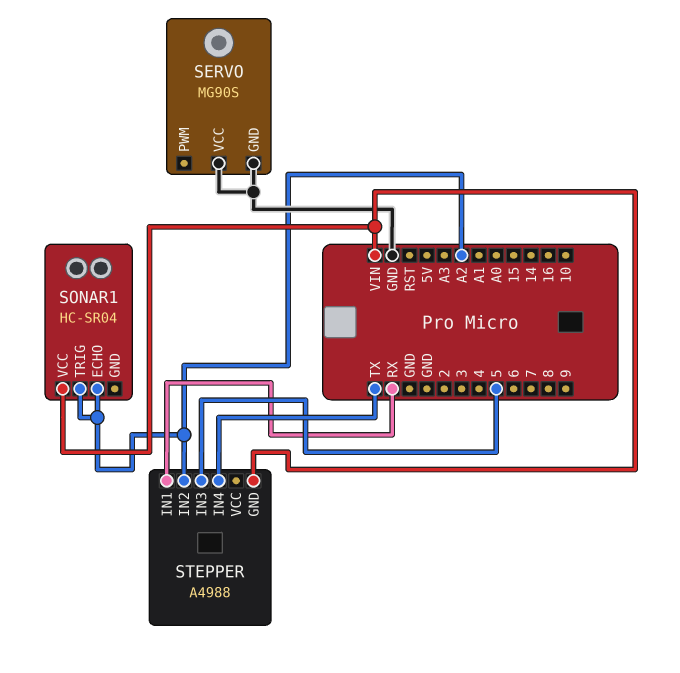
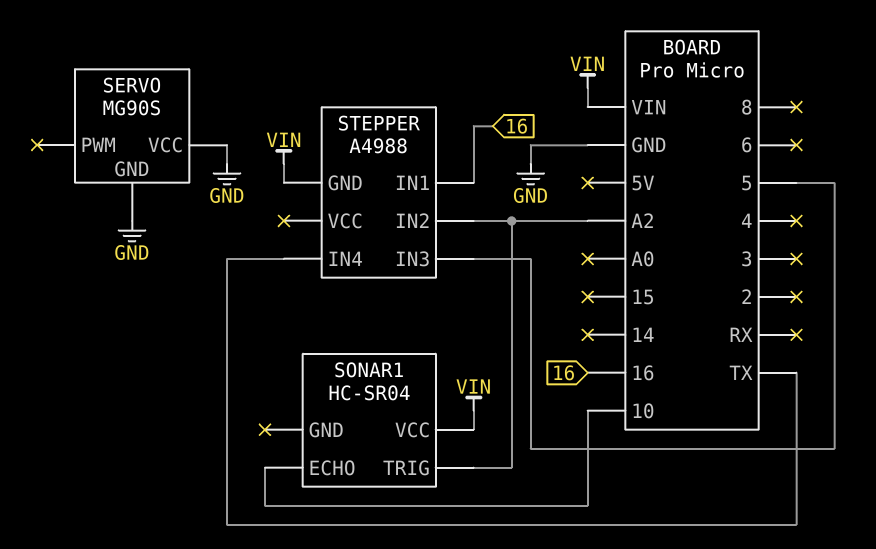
SONAR1 pin ECHO: A2 -> 10
STEPPER pin IN1: RX -> 16

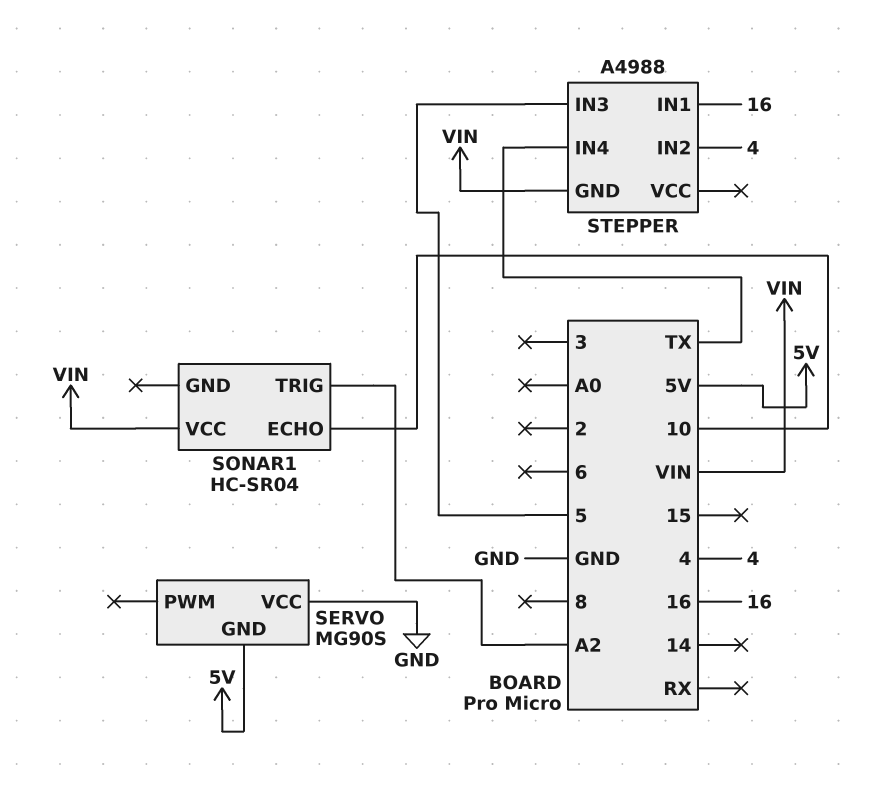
SERVO pin GND: GND -> 5V
STEPPER pin IN2: A2 -> 4

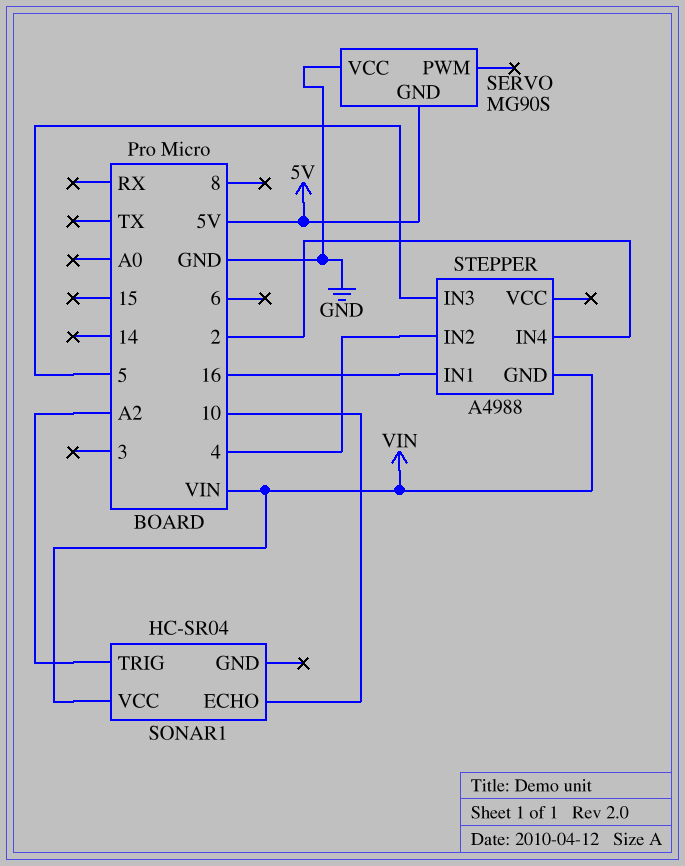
STEPPER pin IN4: TX -> 2

